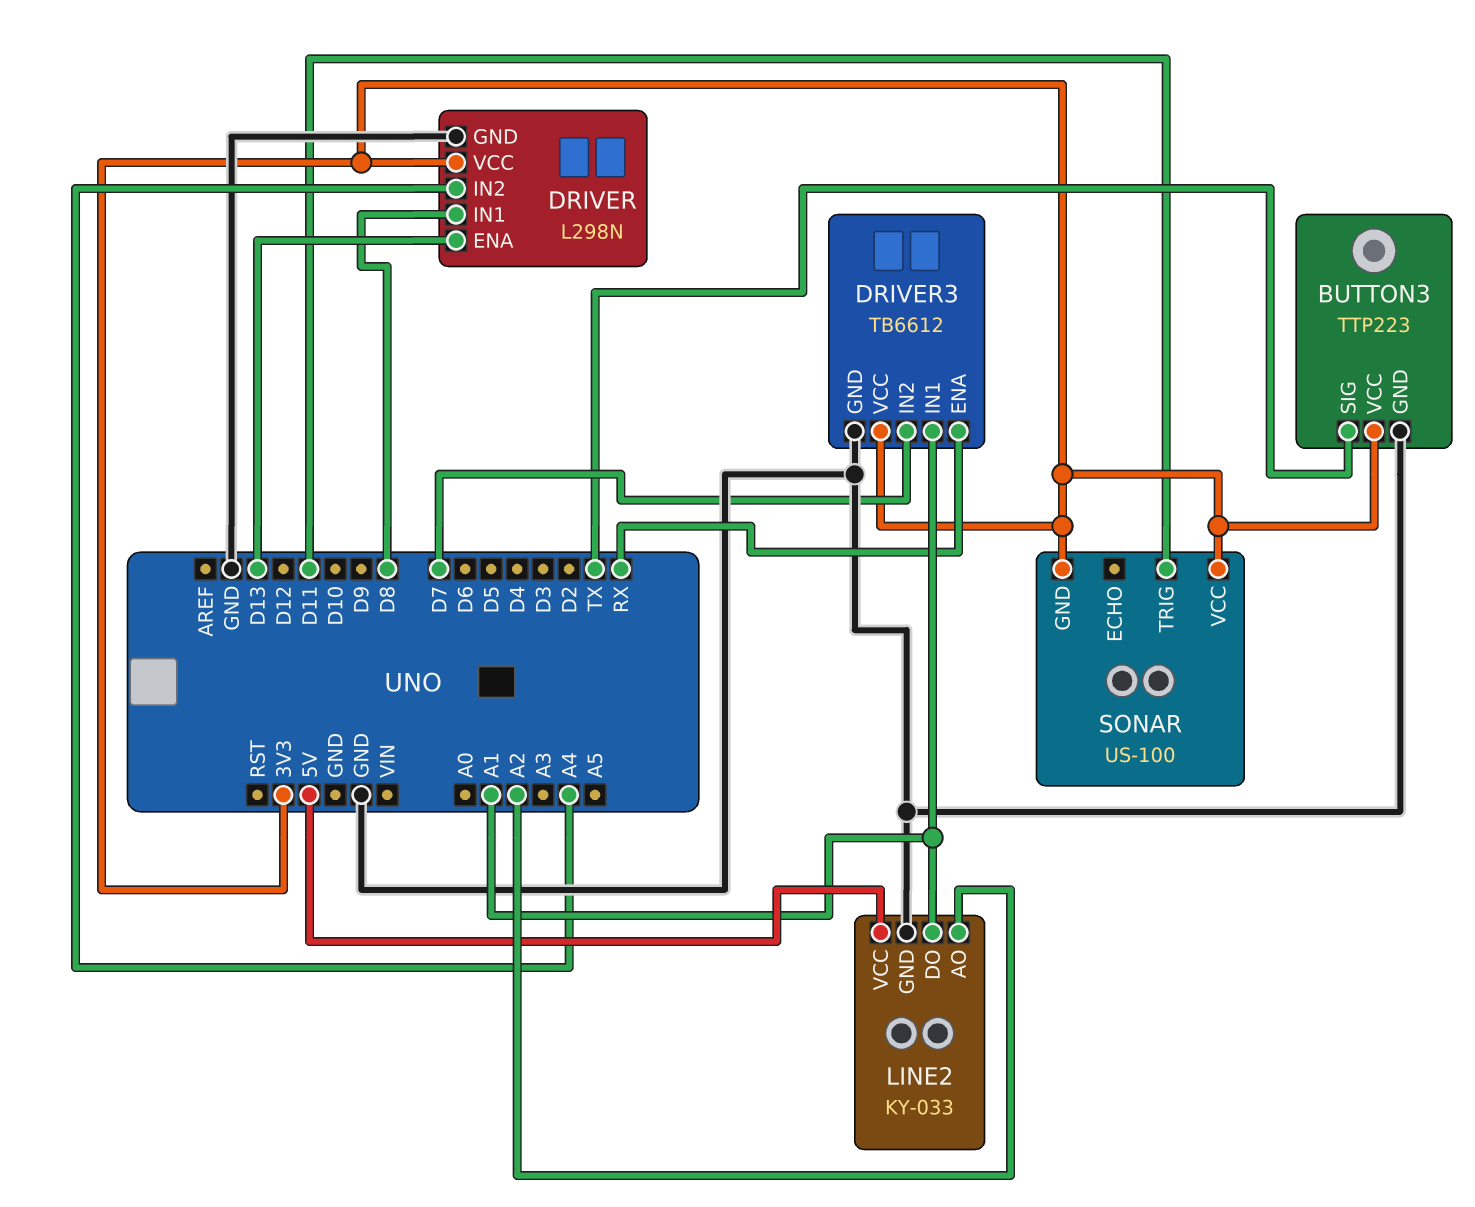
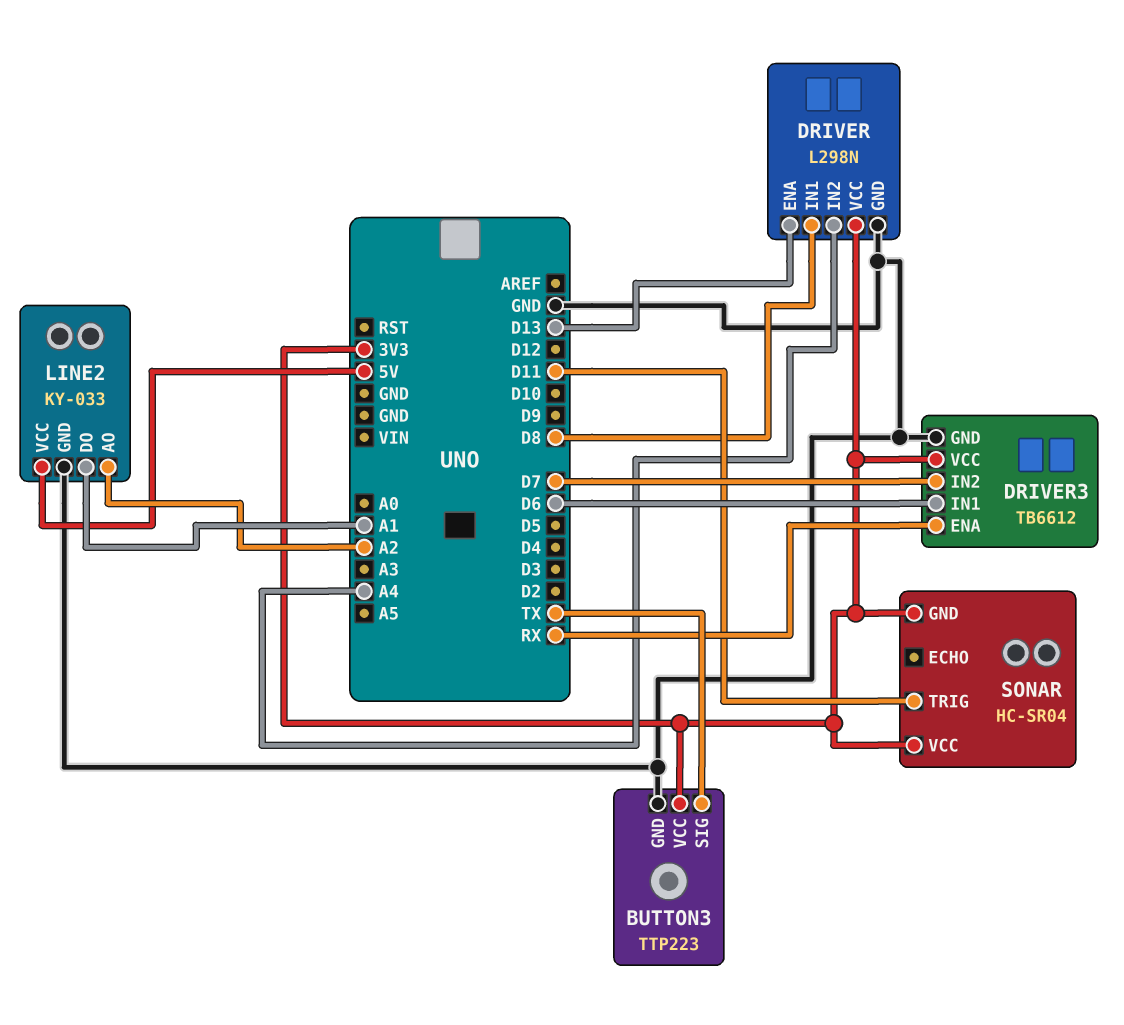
DRIVER3 pin IN1: A1 -> D6
SONAR: US-100 -> HC-SR04

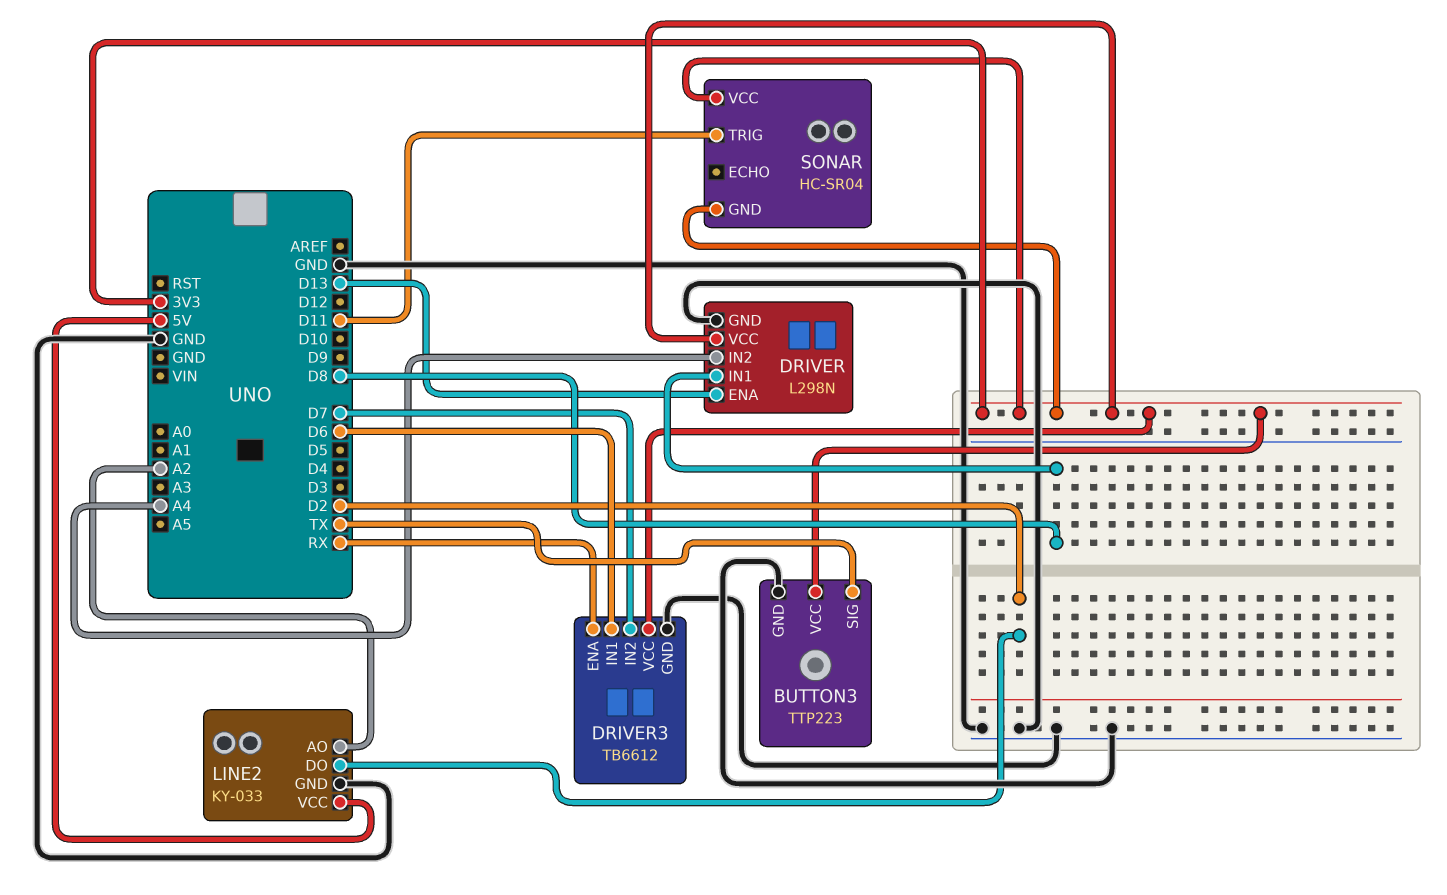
LINE2 pin DO: A1 -> D2

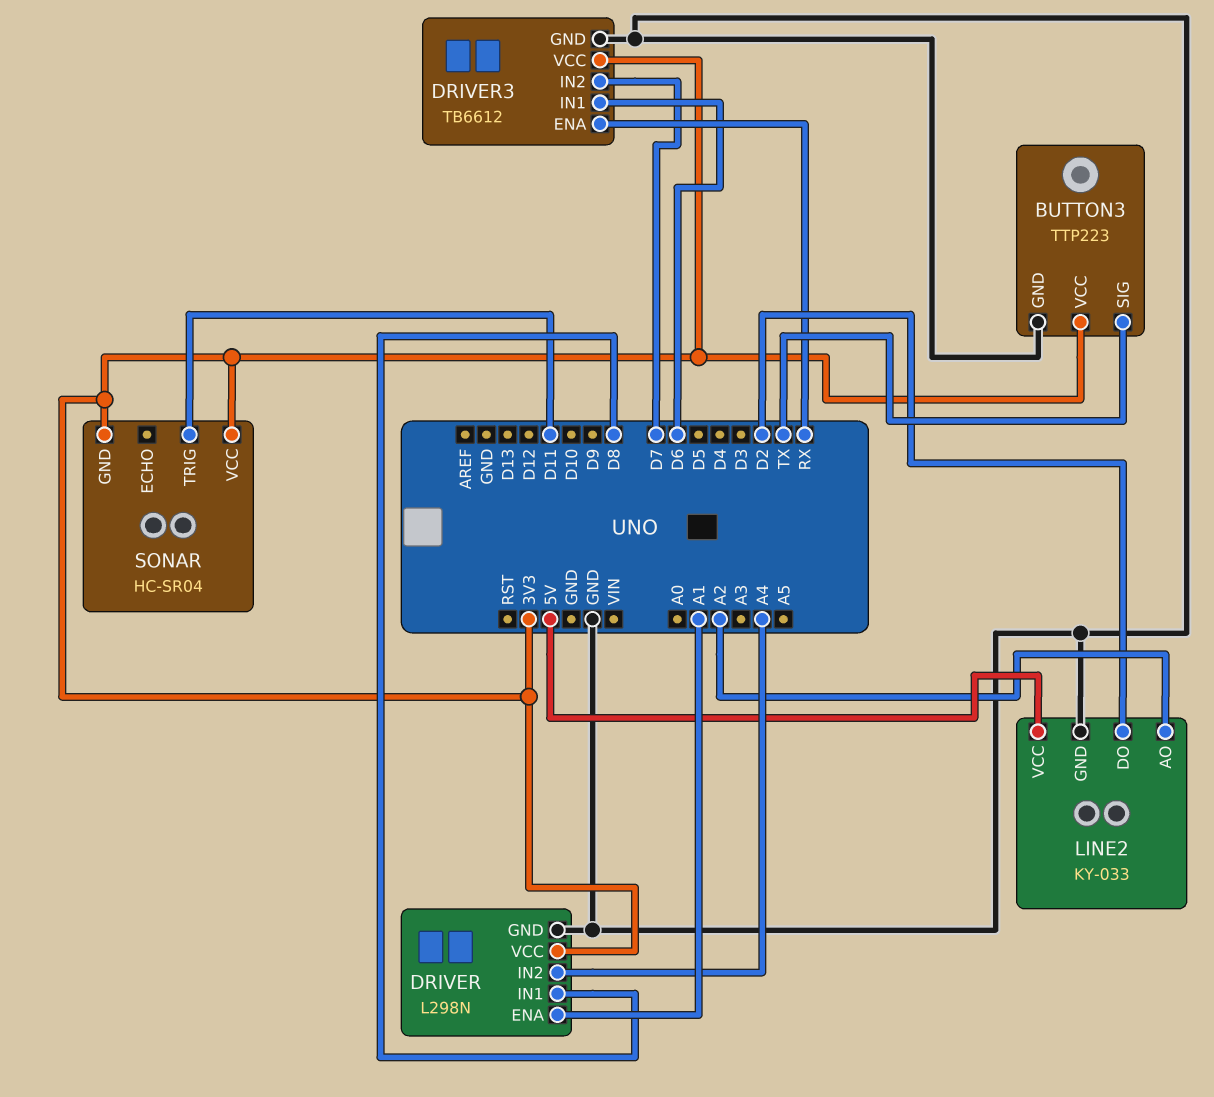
DRIVER pin ENA: D13 -> A1

